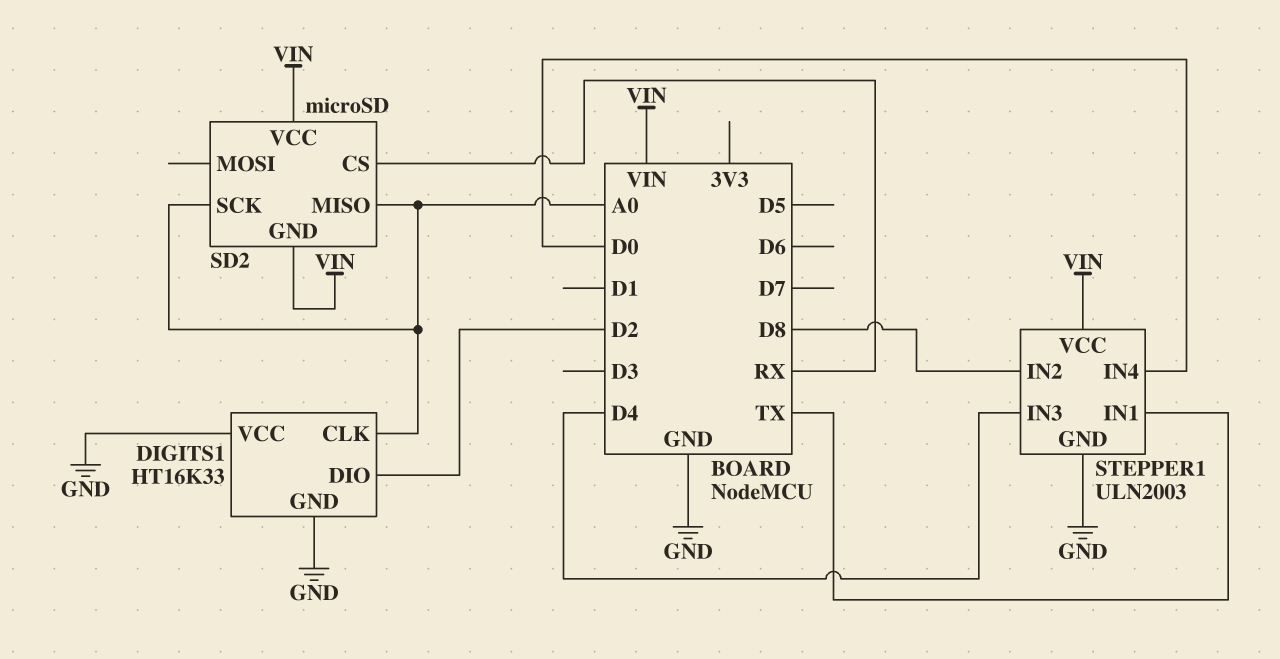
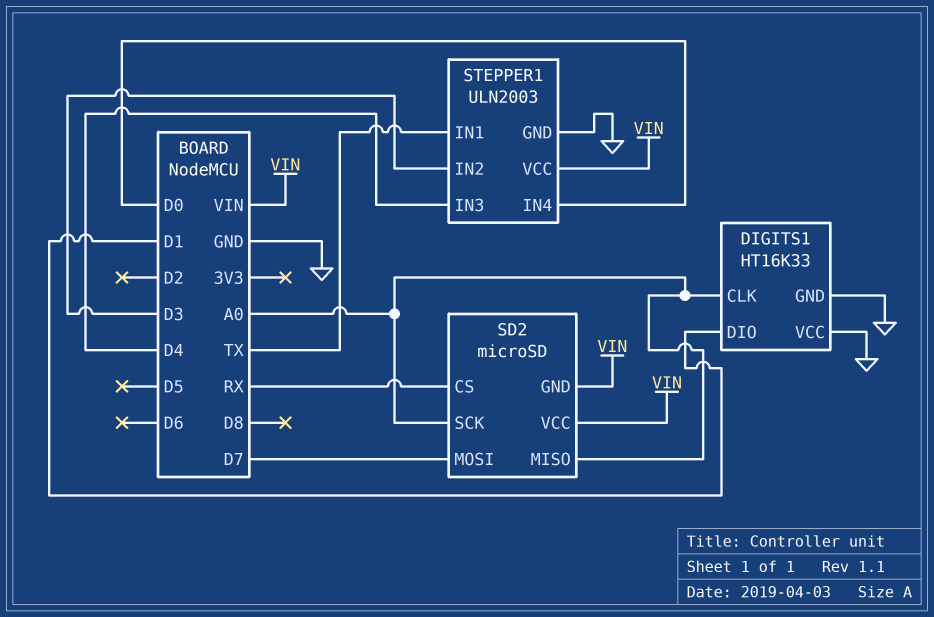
DIGITS1 pin DIO: D2 -> D1
SD2 pin MOSI: none -> D7
STEPPER1 pin IN2: D8 -> D3

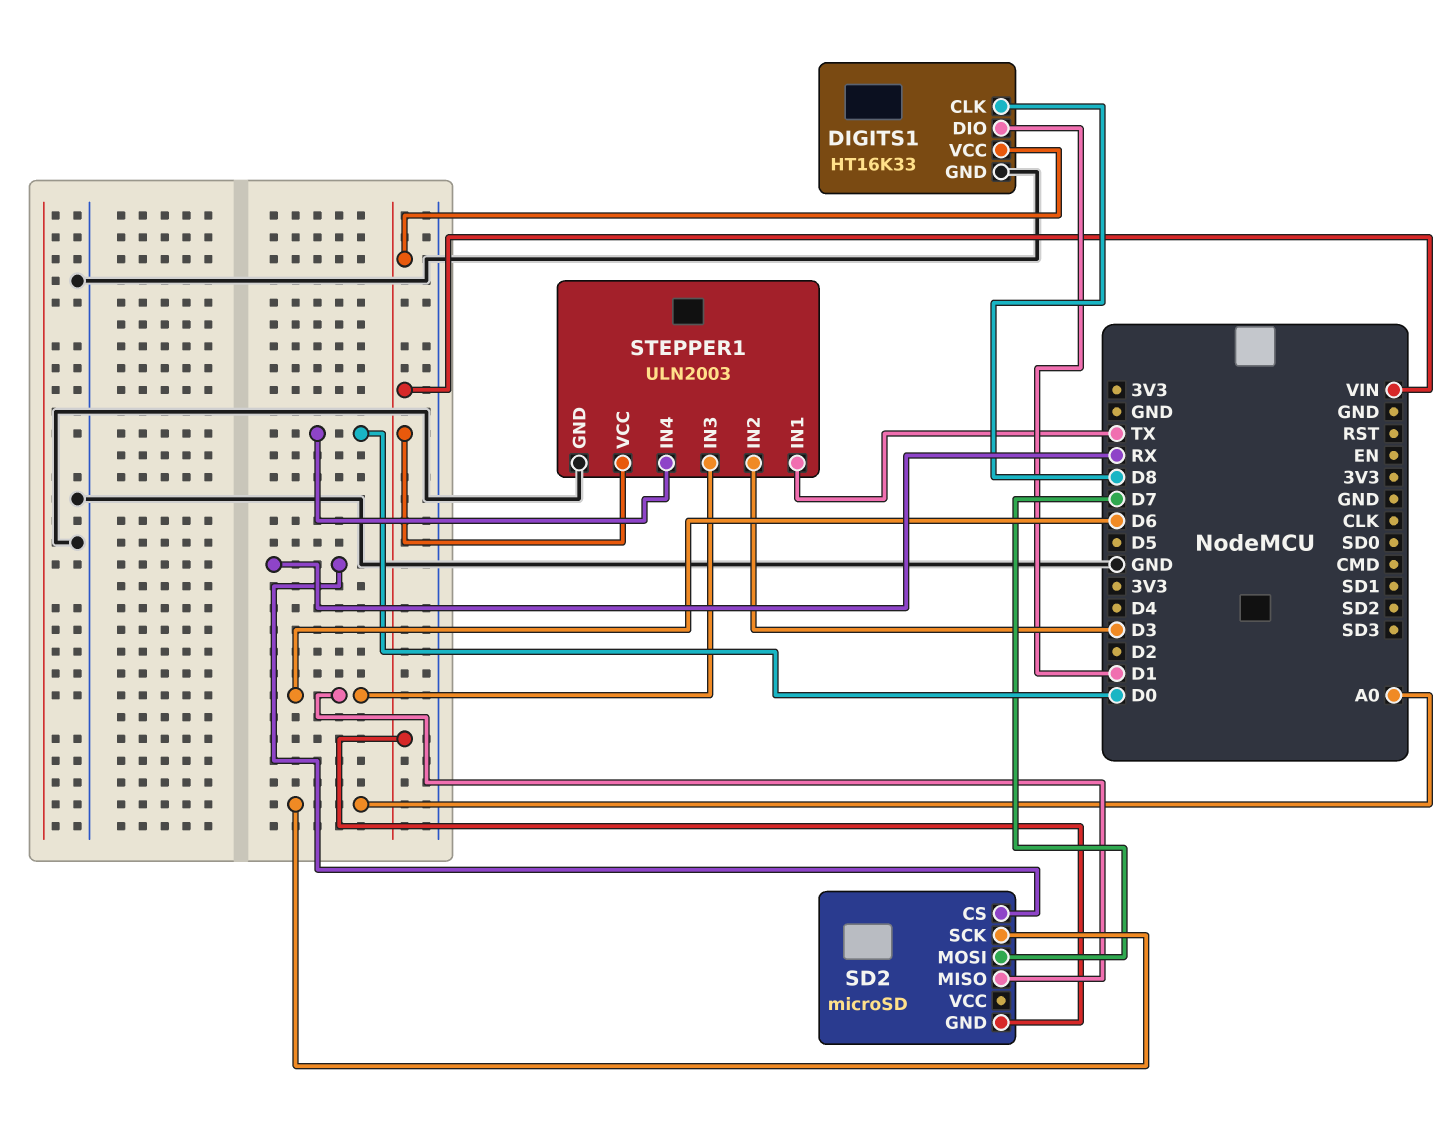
DIGITS1 pin CLK: A0 -> D8
DIGITS1 pin VCC: GND -> VIN
SD2 pin MISO: A0 -> D6
SD2 pin VCC: VIN -> none
STEPPER1 pin IN3: D4 -> D6

